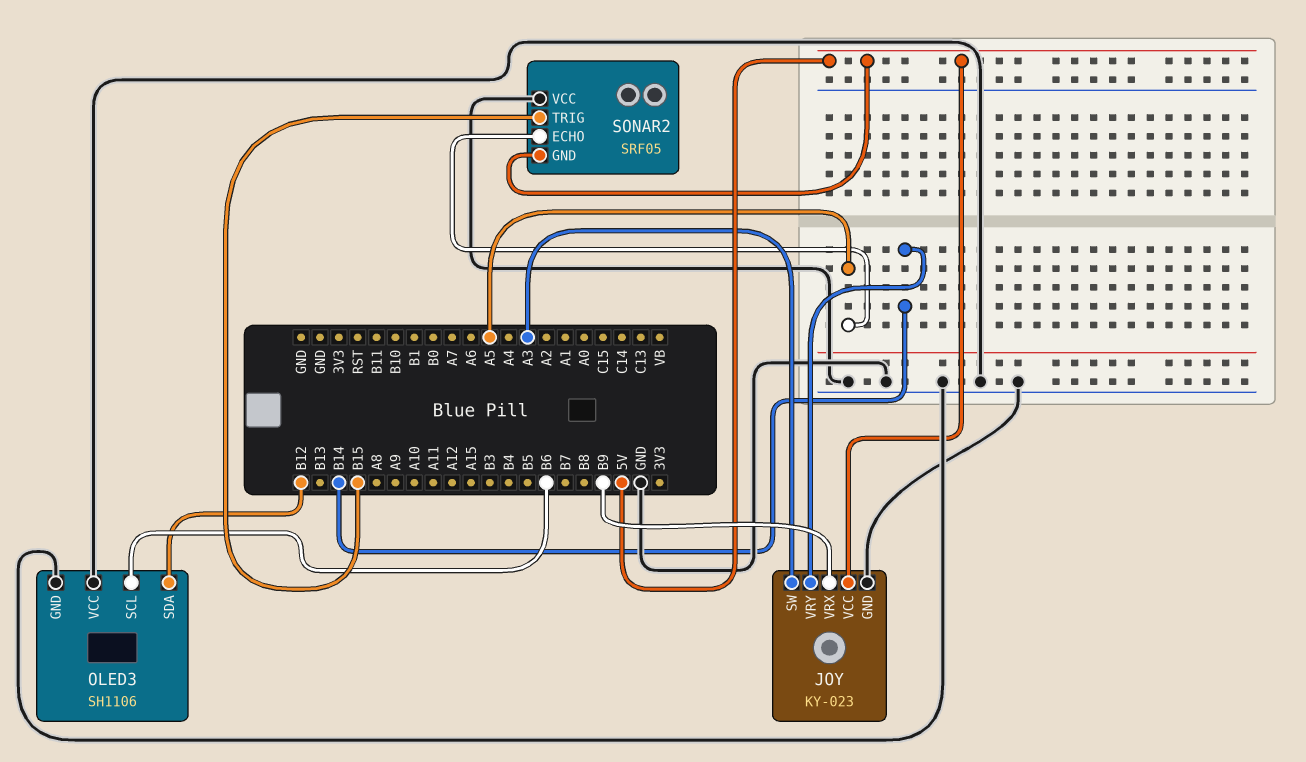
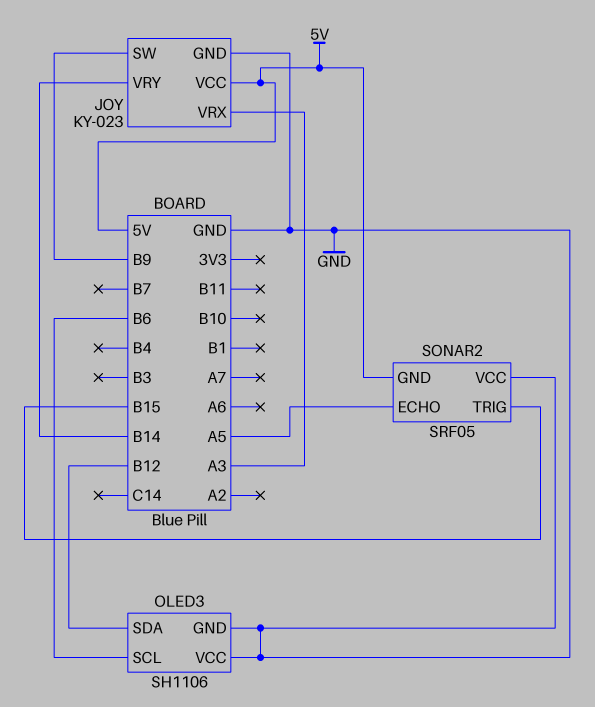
JOY pin SW: A3 -> B9
JOY pin VRX: B9 -> A3

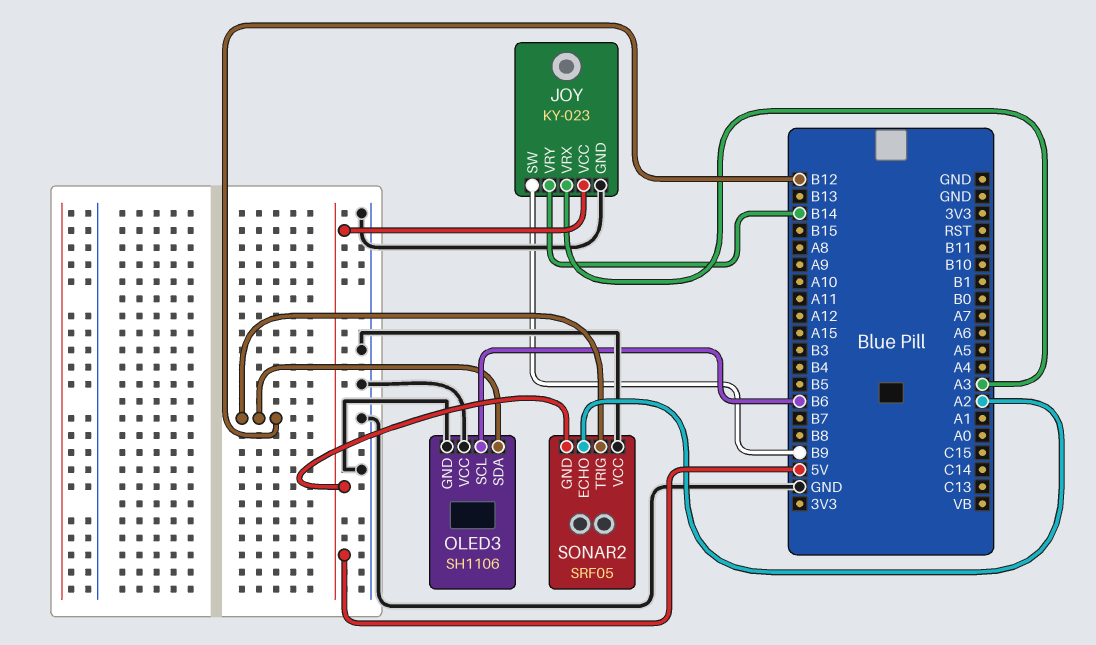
SONAR2 pin ECHO: A5 -> A2
SONAR2 pin TRIG: B15 -> B12

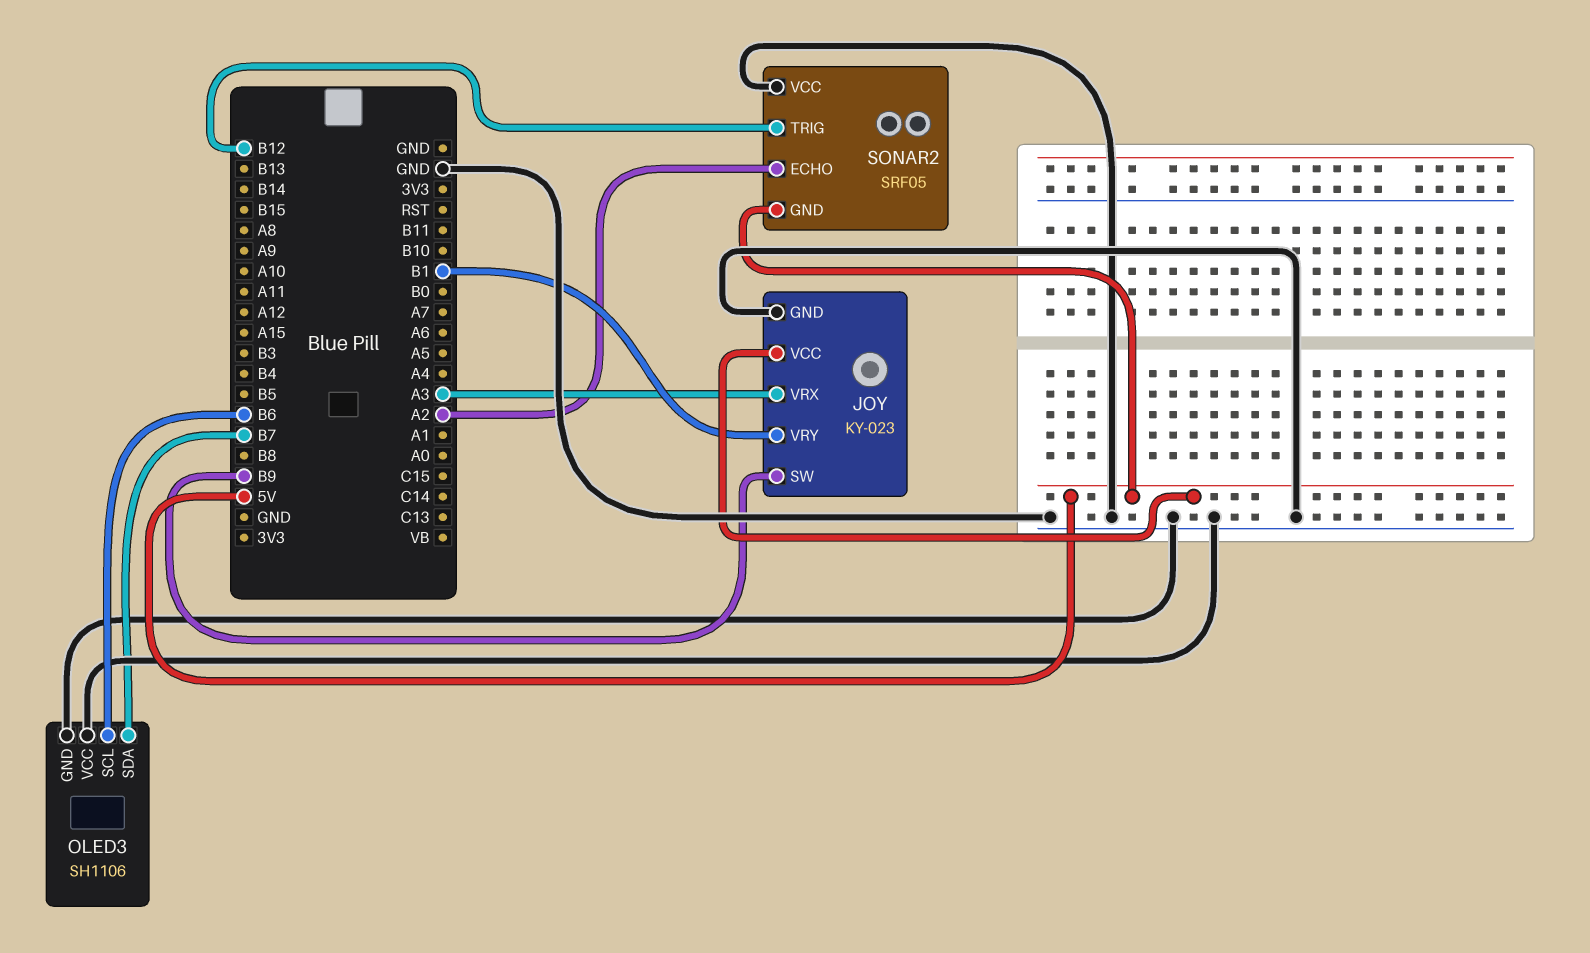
JOY pin VRY: B14 -> B1
OLED3 pin SDA: B12 -> B7

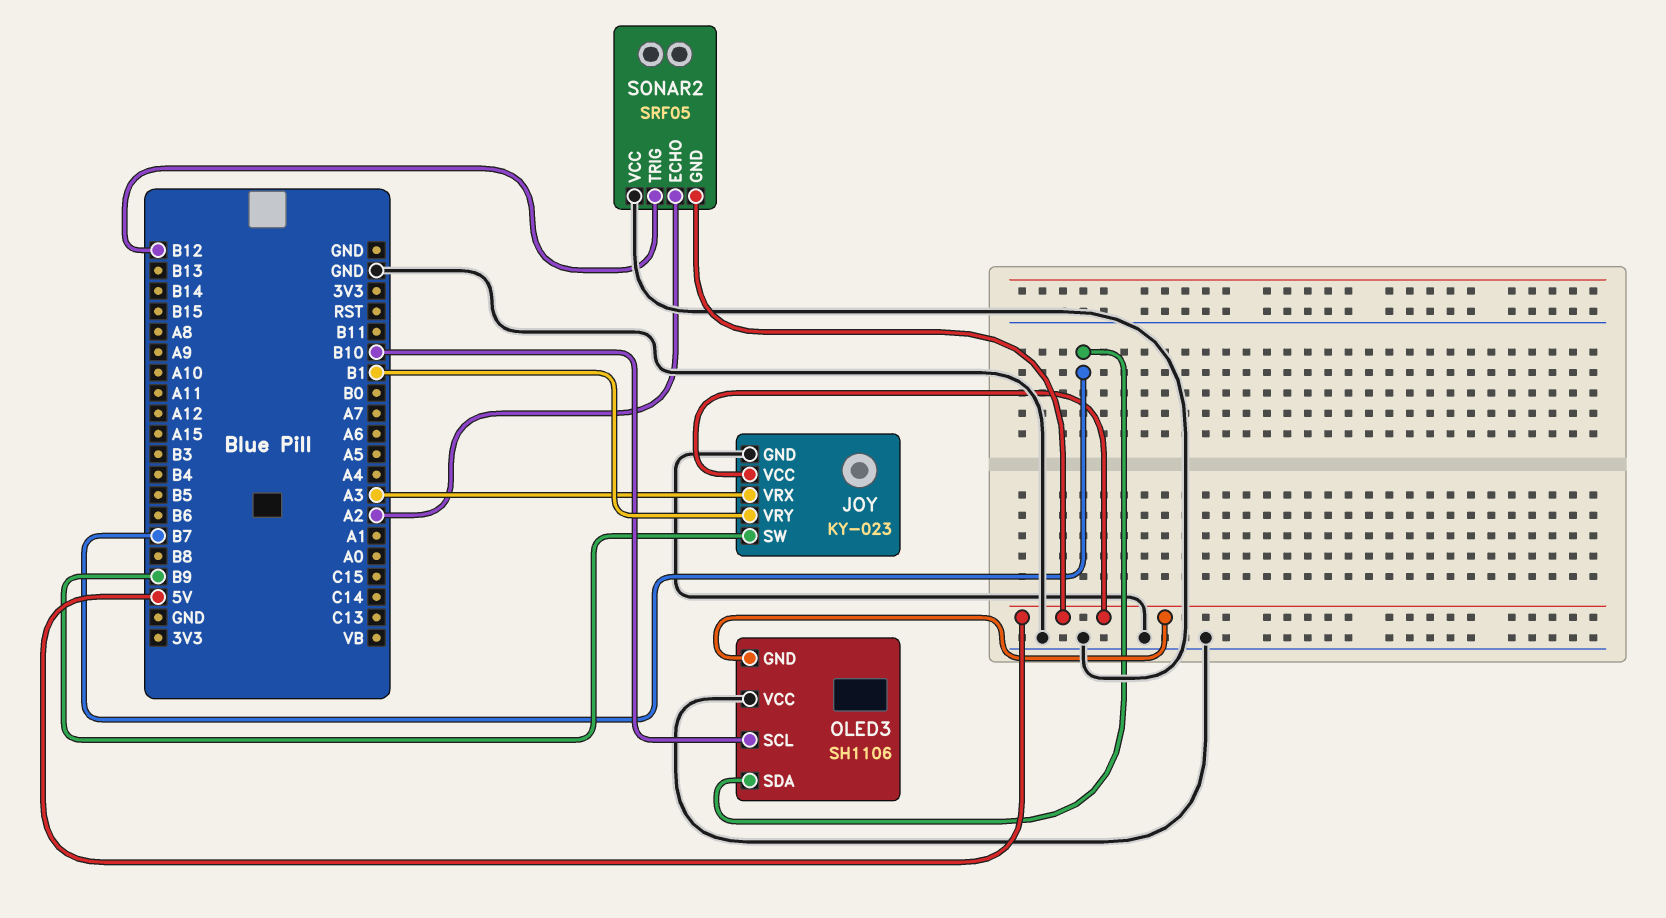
OLED3 pin GND: GND -> 5V
OLED3 pin SCL: B6 -> B10

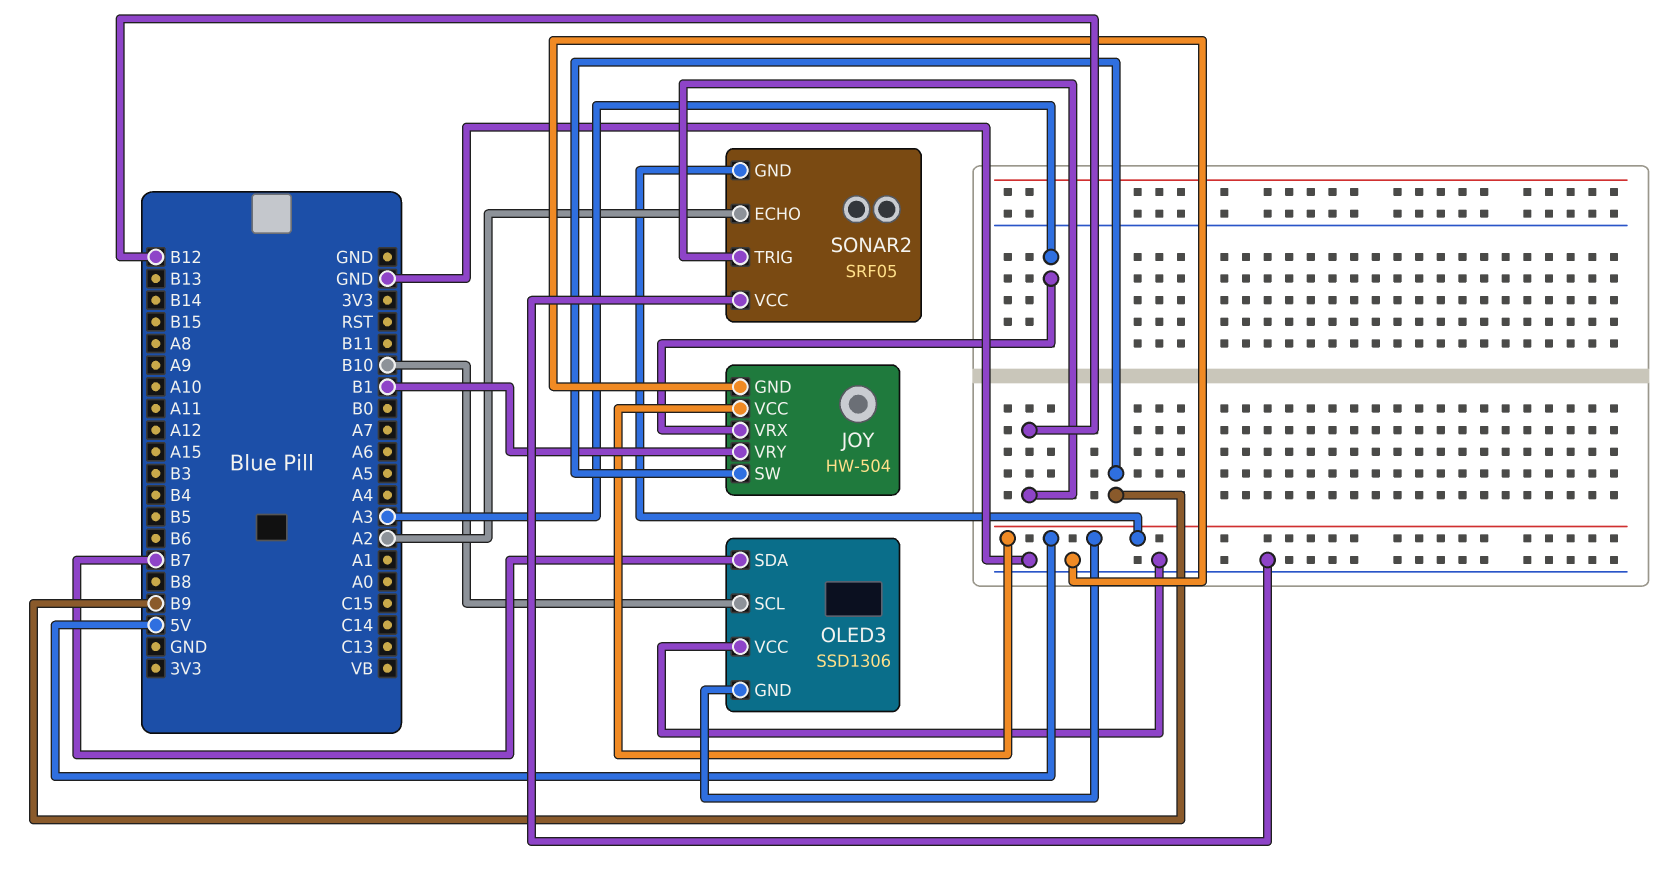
JOY: KY-023 -> HW-504
OLED3: SH1106 -> SSD1306

